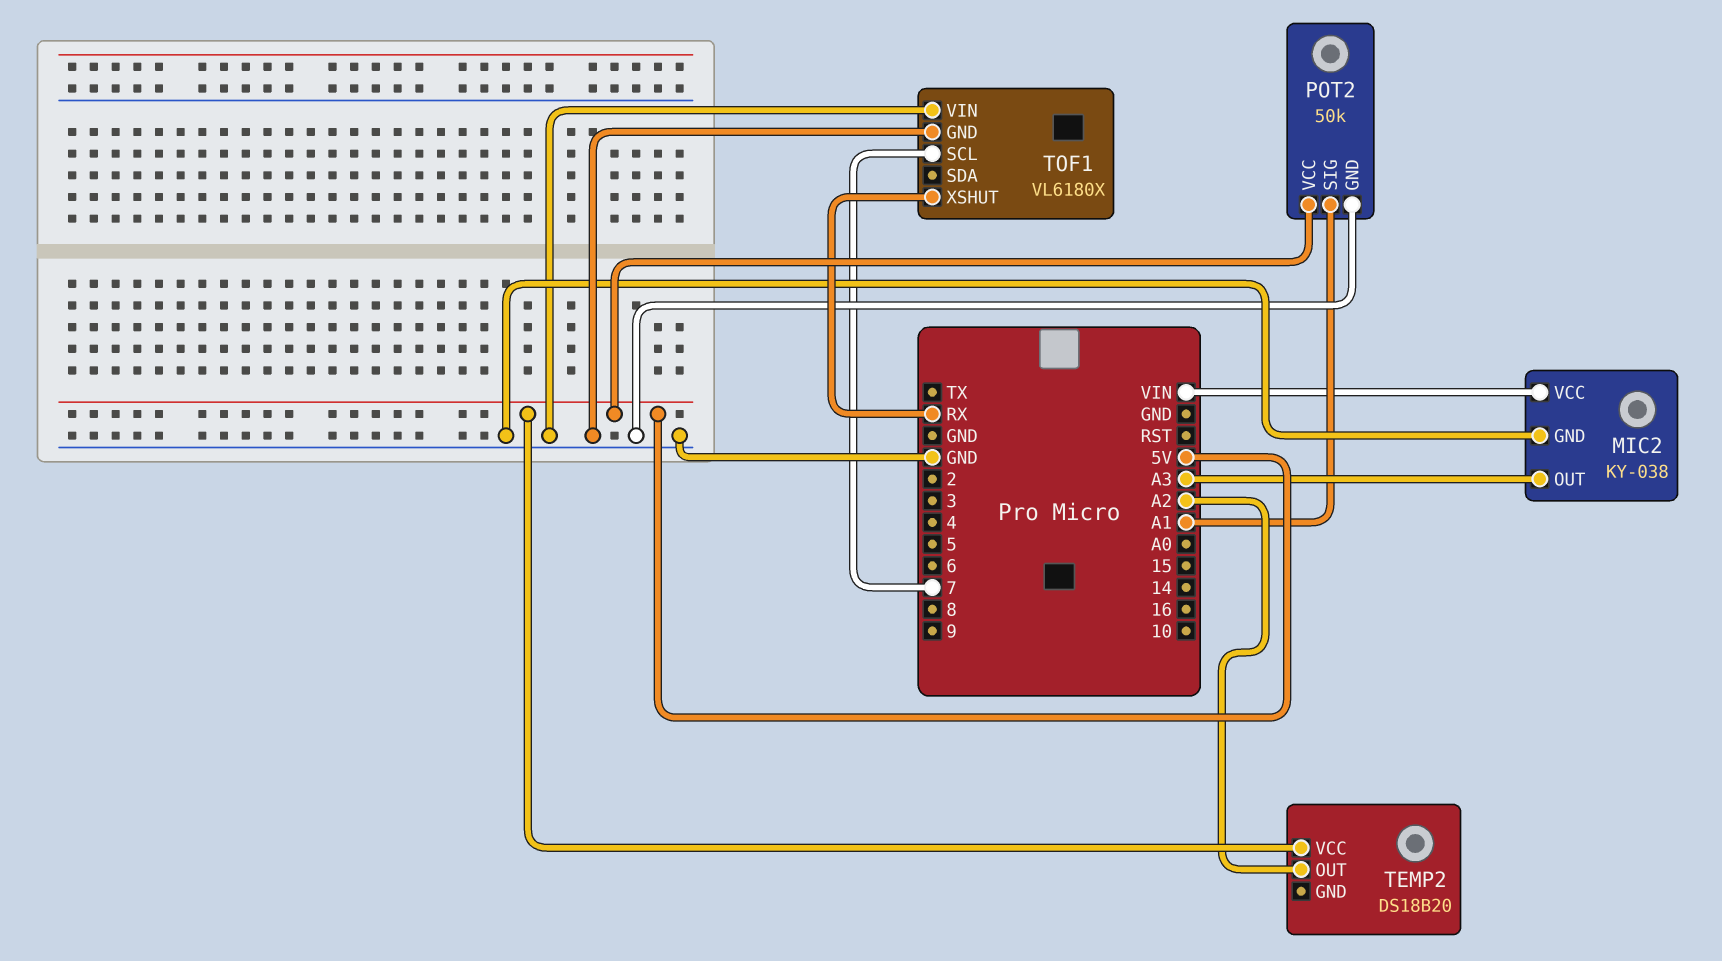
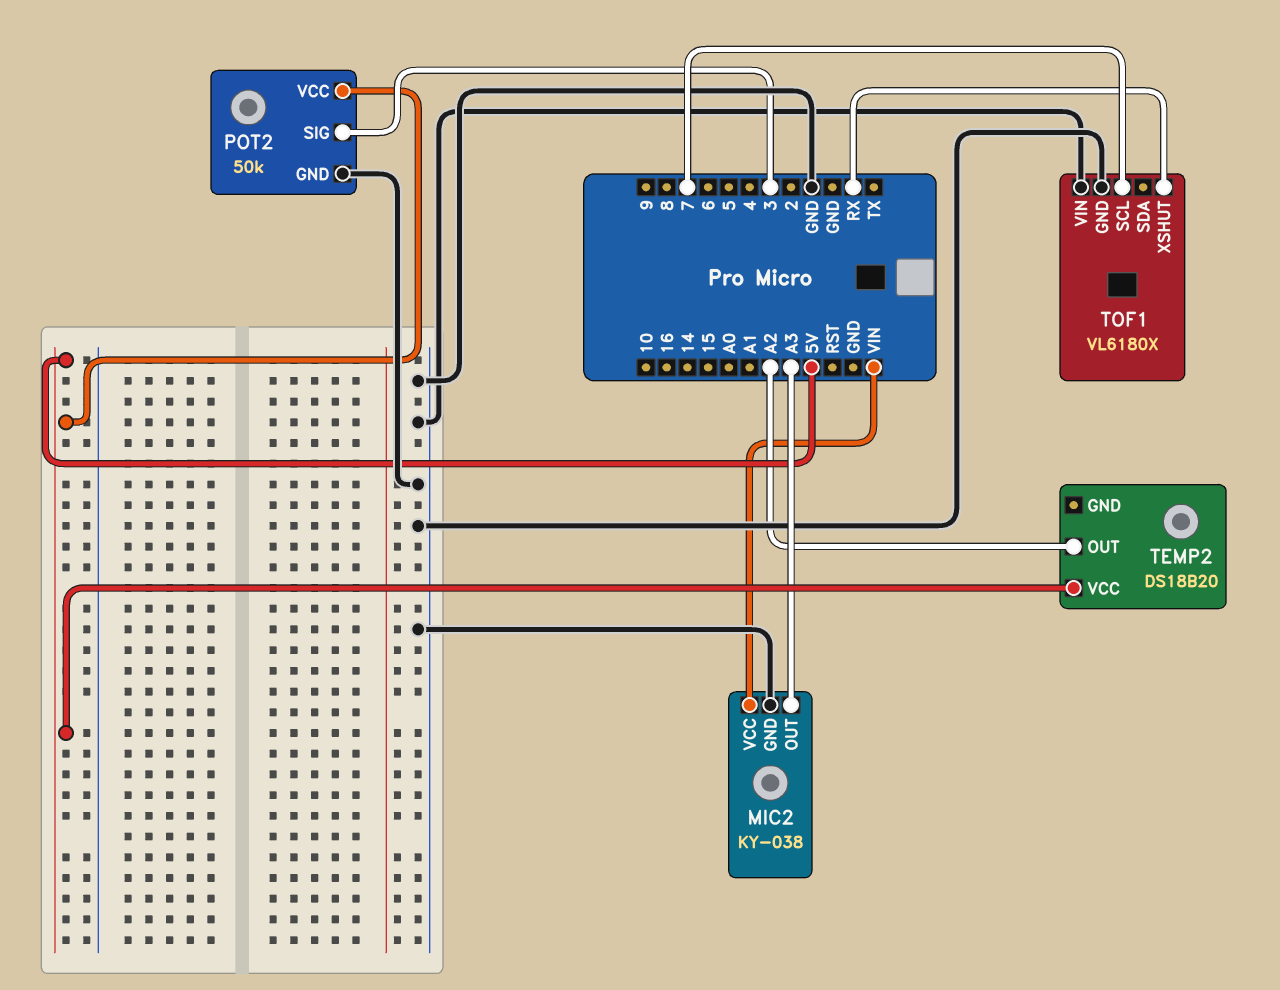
POT2 pin SIG: A1 -> 3

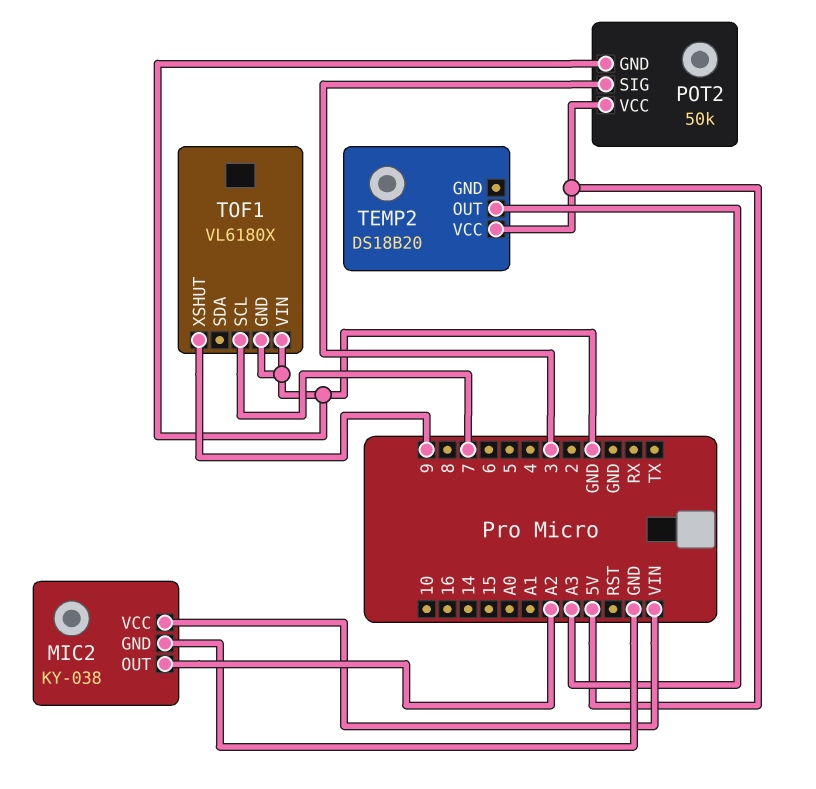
MIC2 pin OUT: A3 -> A2
TEMP2 pin OUT: A2 -> A3
TOF1 pin XSHUT: RX -> 9

